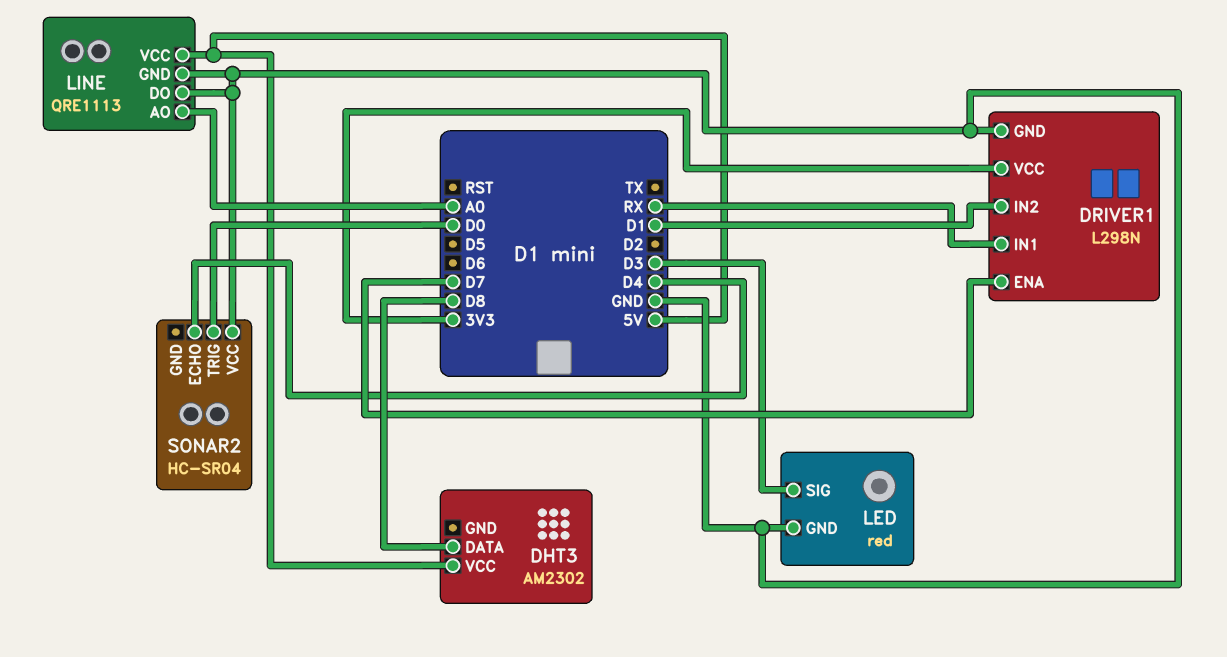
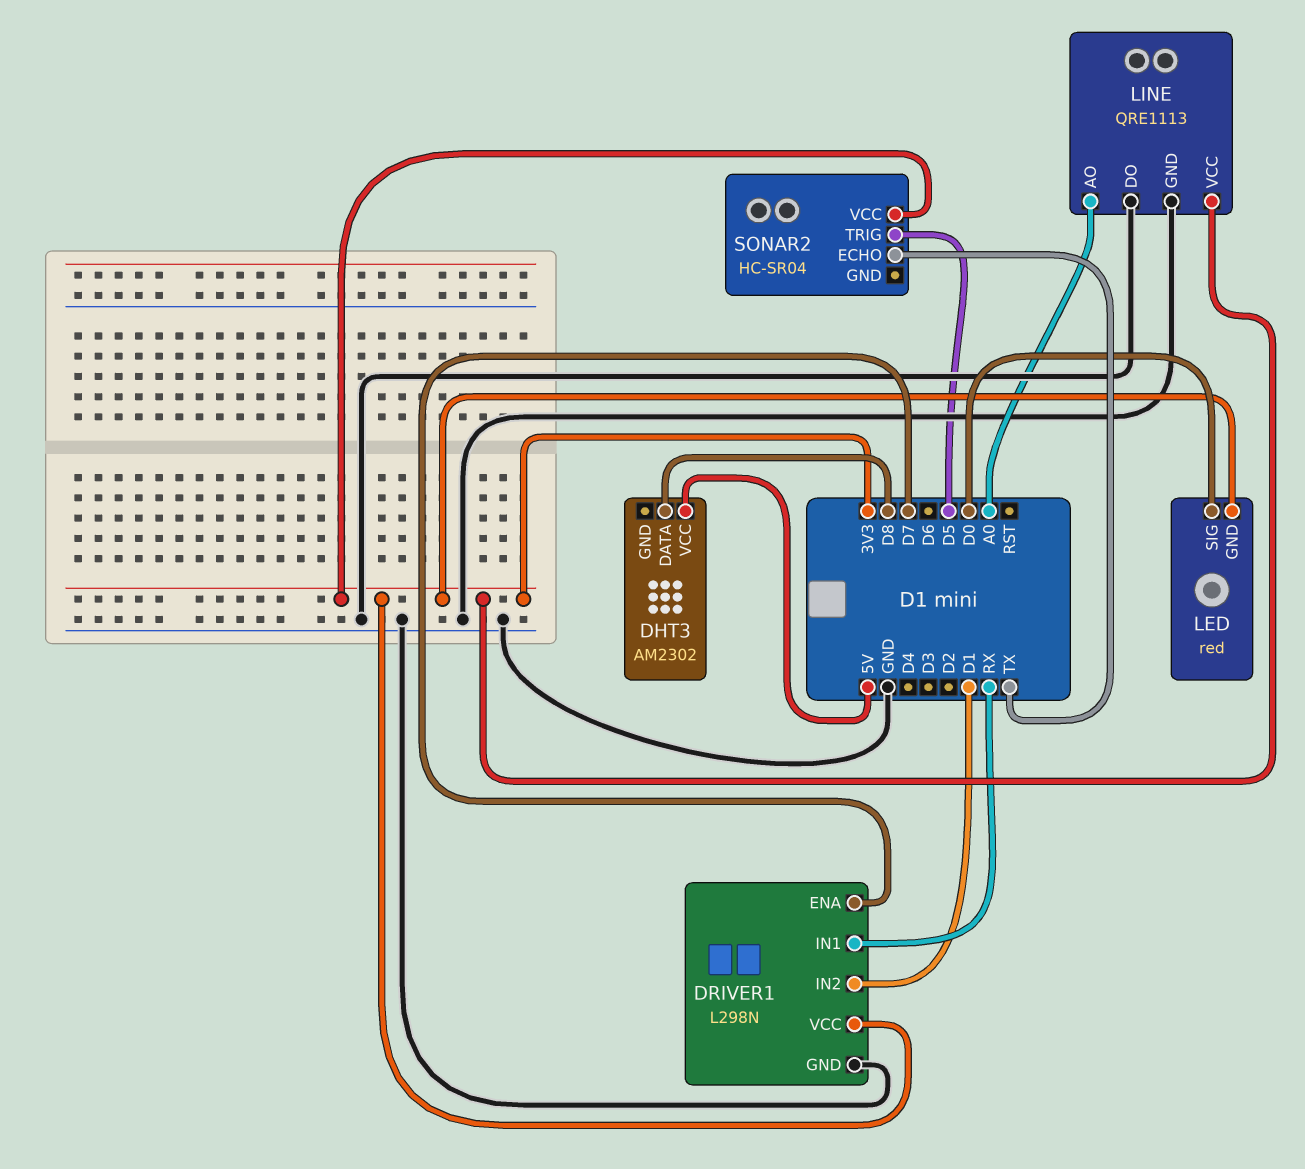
LED pin GND: GND -> 3V3
LED pin SIG: D3 -> D0
LINE pin VCC: 5V -> 3V3
SONAR2 pin ECHO: D4 -> TX
SONAR2 pin TRIG: D0 -> D5
SONAR2 pin VCC: GND -> 3V3

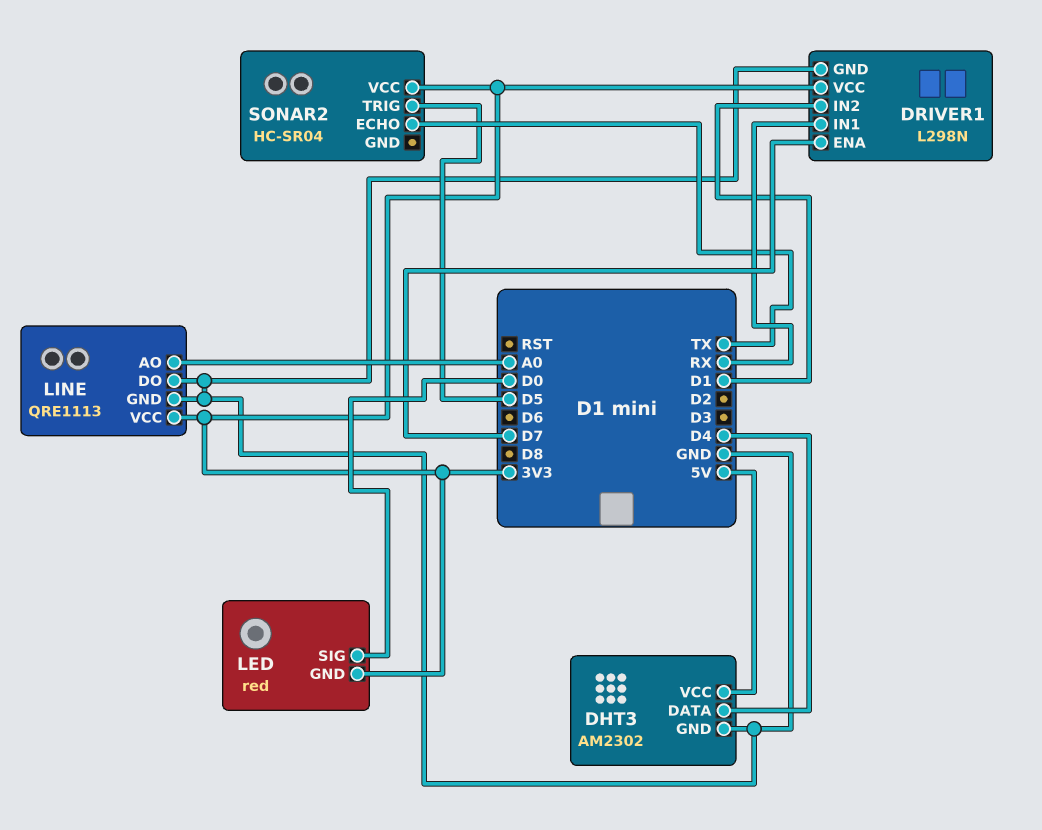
DHT3 pin DATA: D8 -> D4
DHT3 pin GND: none -> GND

